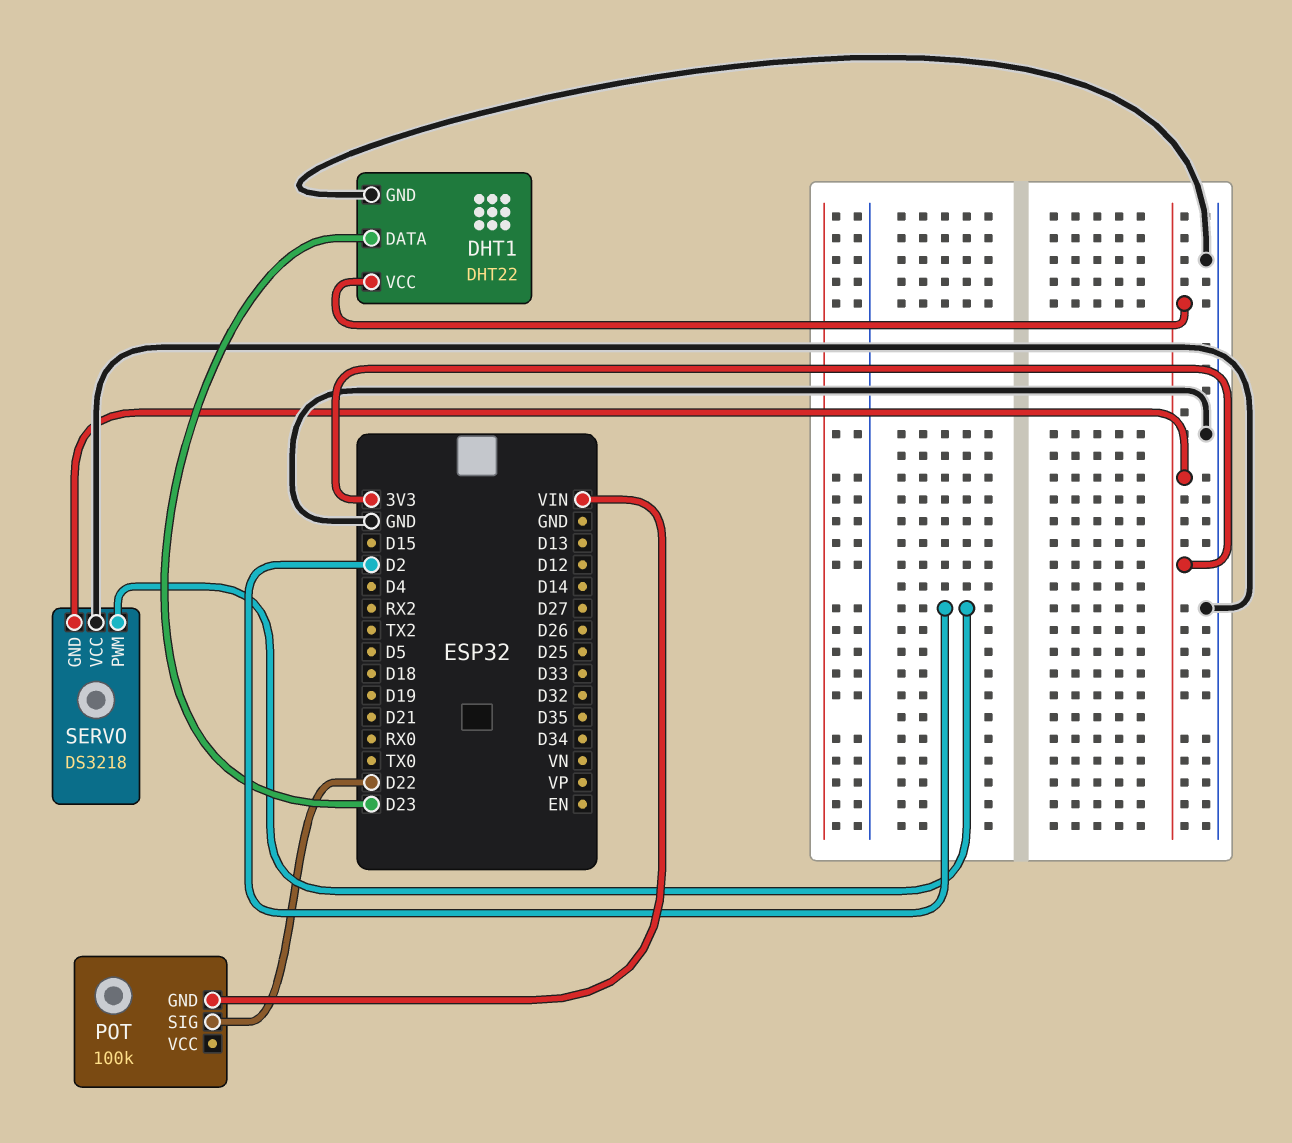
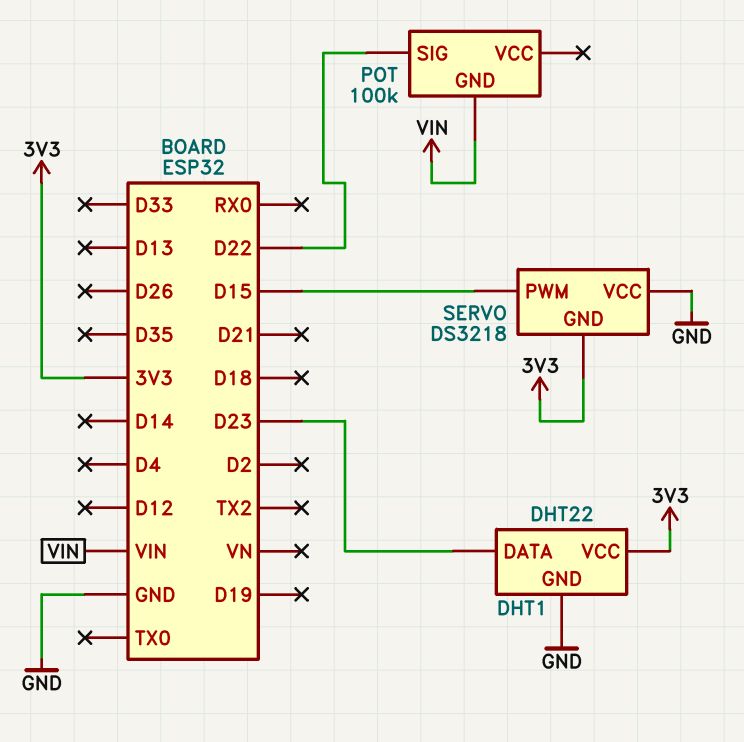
SERVO pin PWM: D2 -> D15

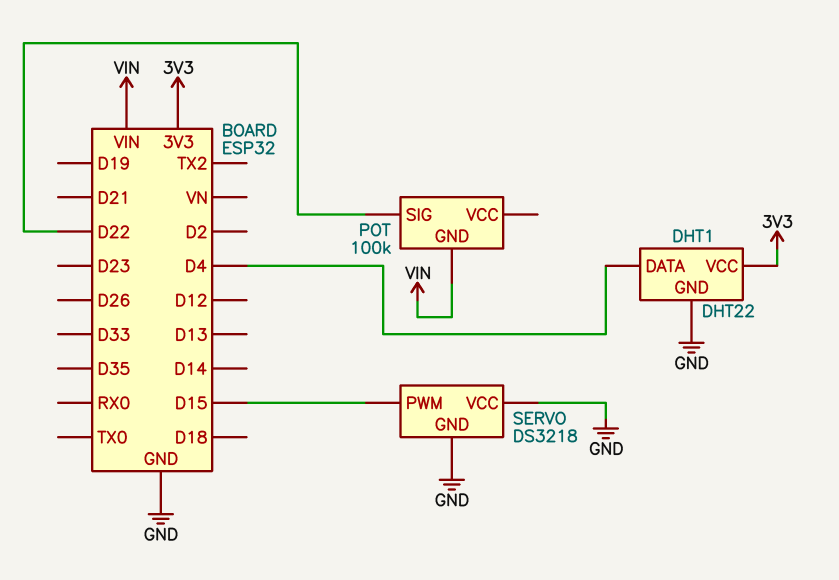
DHT1 pin DATA: D23 -> D4
SERVO pin GND: 3V3 -> GND

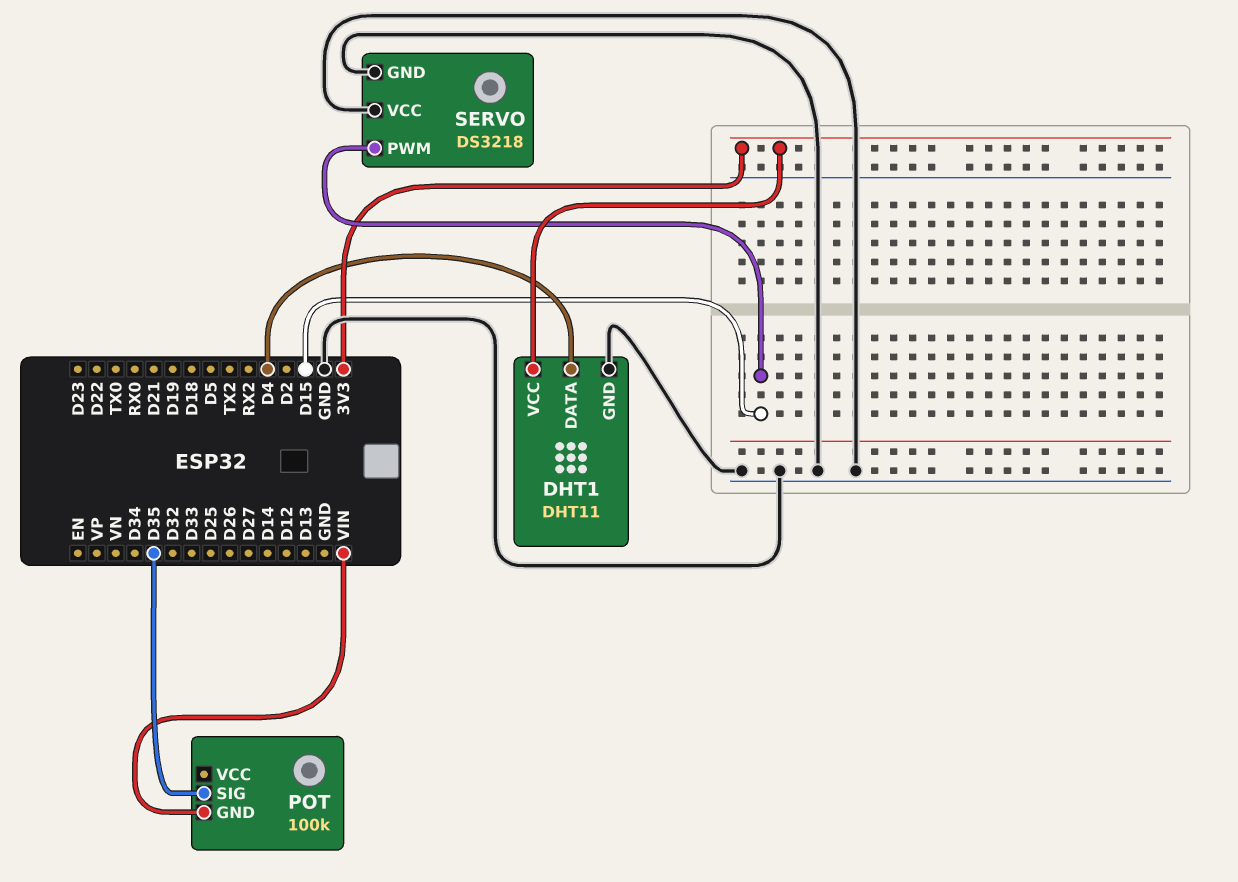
DHT1: DHT22 -> DHT11
POT pin SIG: D22 -> D35

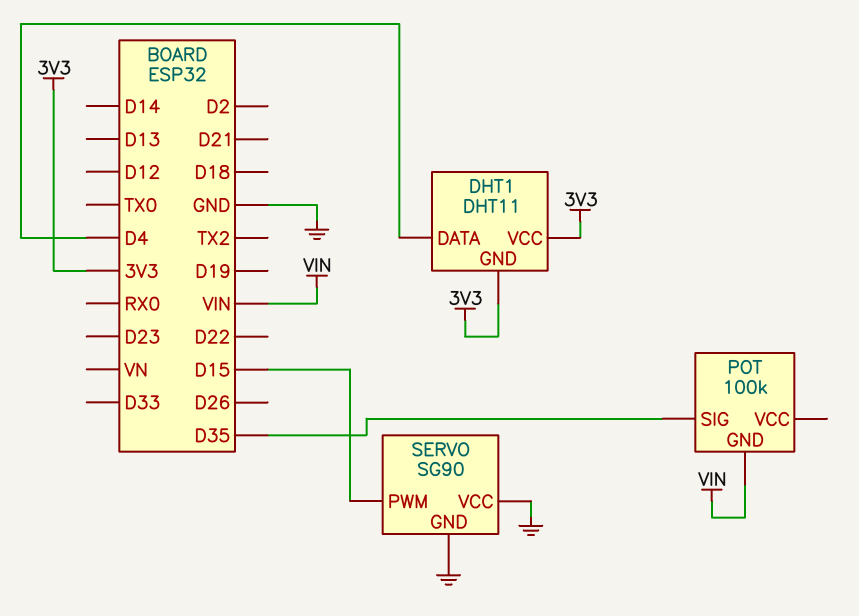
DHT1 pin GND: GND -> 3V3
SERVO: DS3218 -> SG90

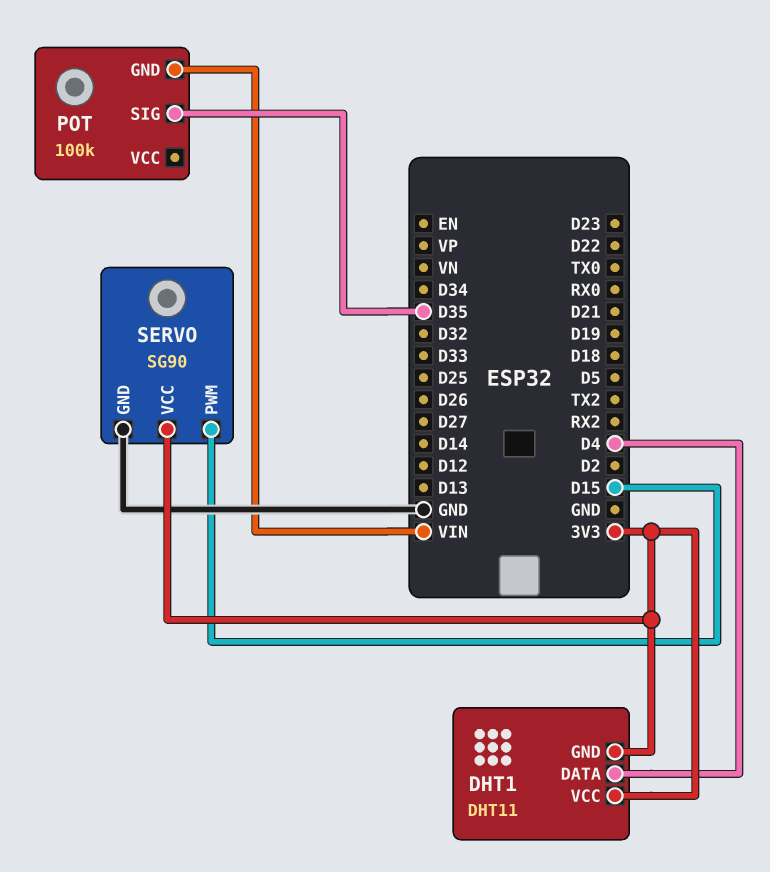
SERVO pin VCC: GND -> 3V3

